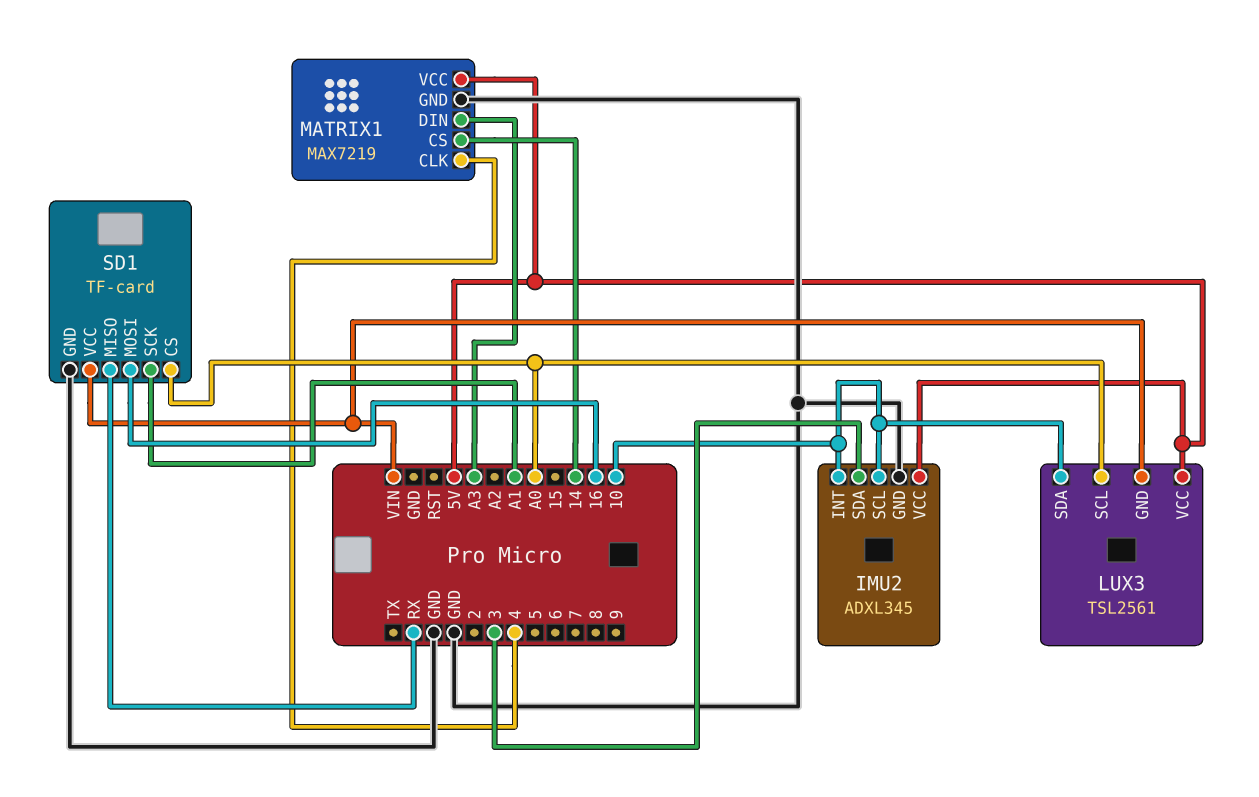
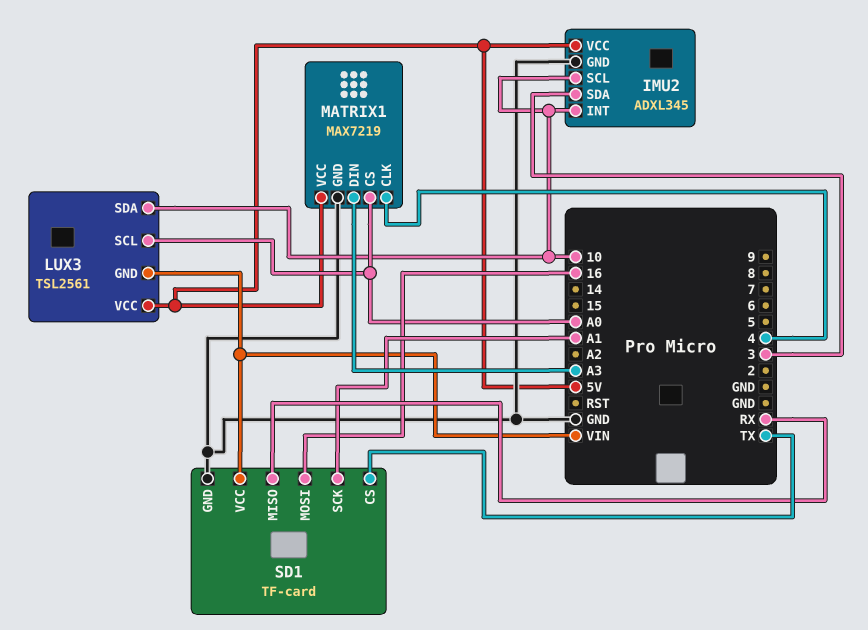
MATRIX1 pin CS: 14 -> A0
SD1 pin CS: A0 -> TX

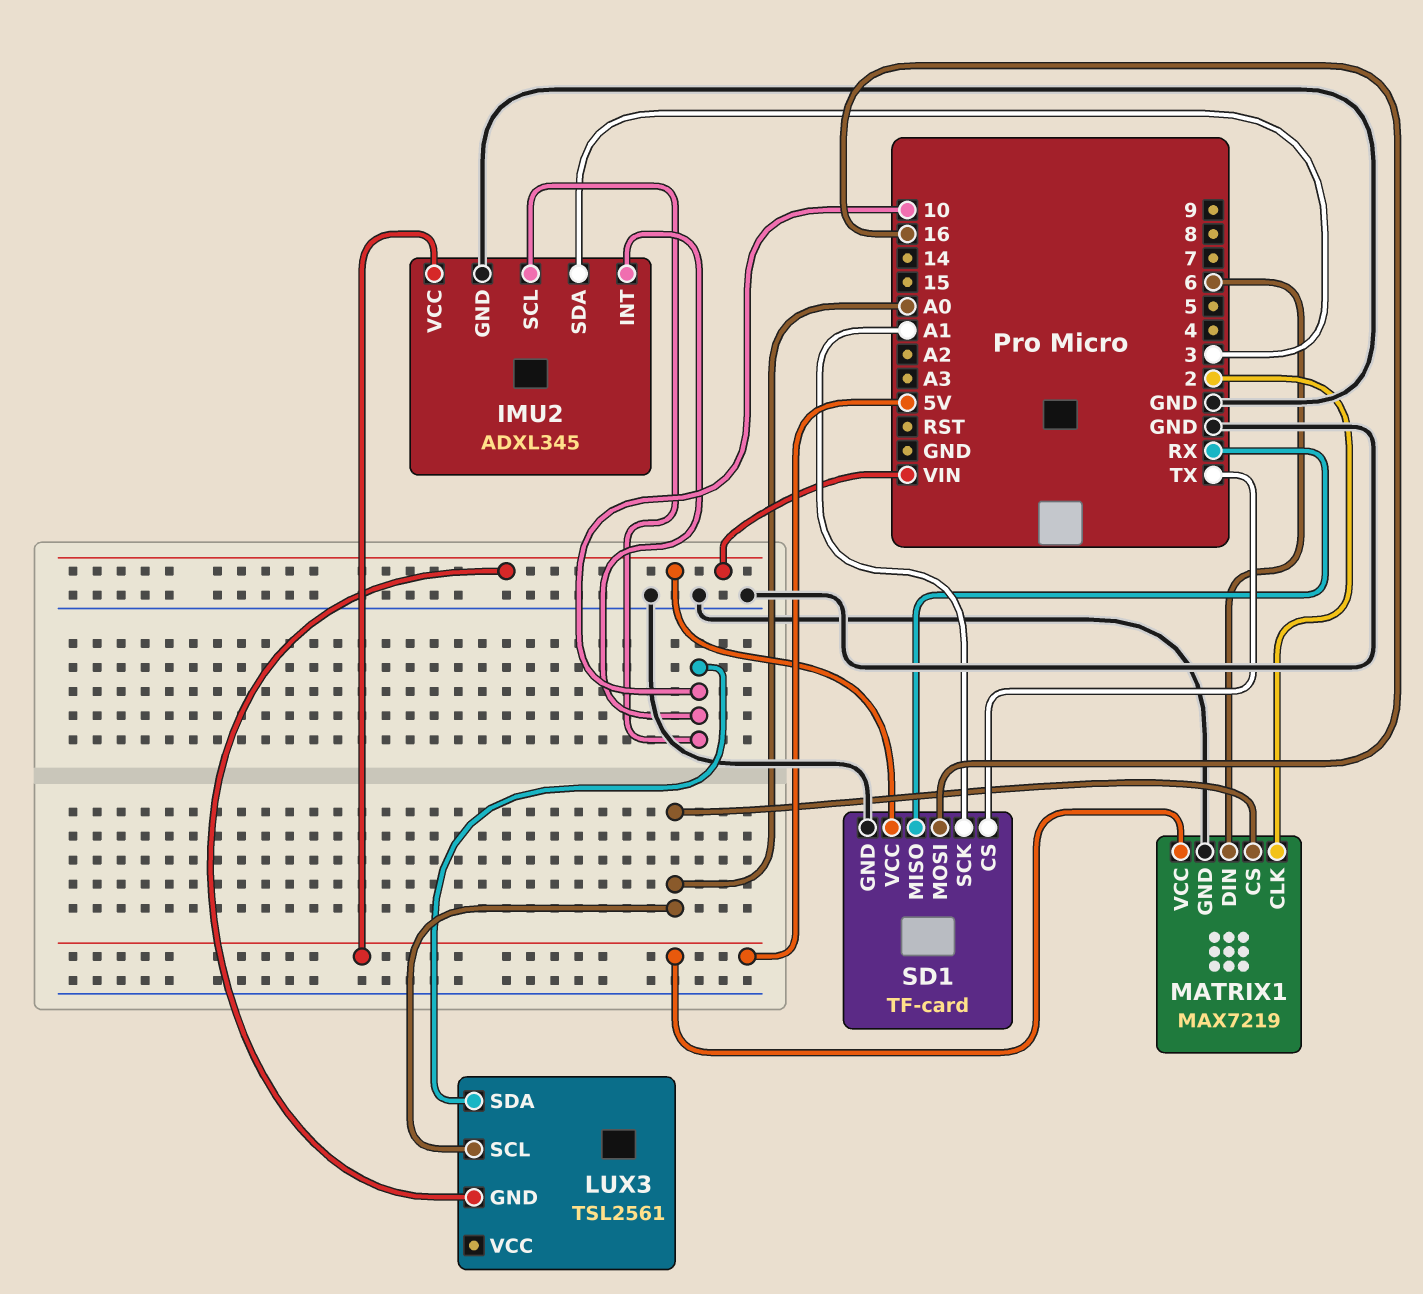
LUX3 pin VCC: 5V -> none
MATRIX1 pin CLK: 4 -> 2
MATRIX1 pin DIN: A3 -> 6

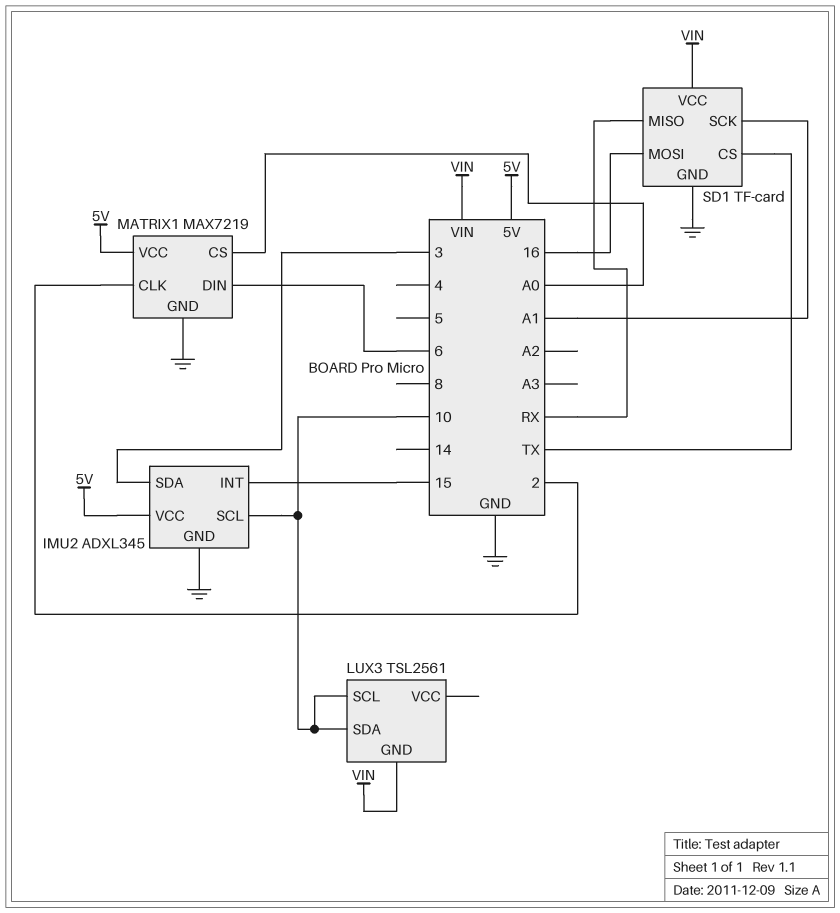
IMU2 pin INT: 10 -> 15
LUX3 pin SCL: A0 -> 10

